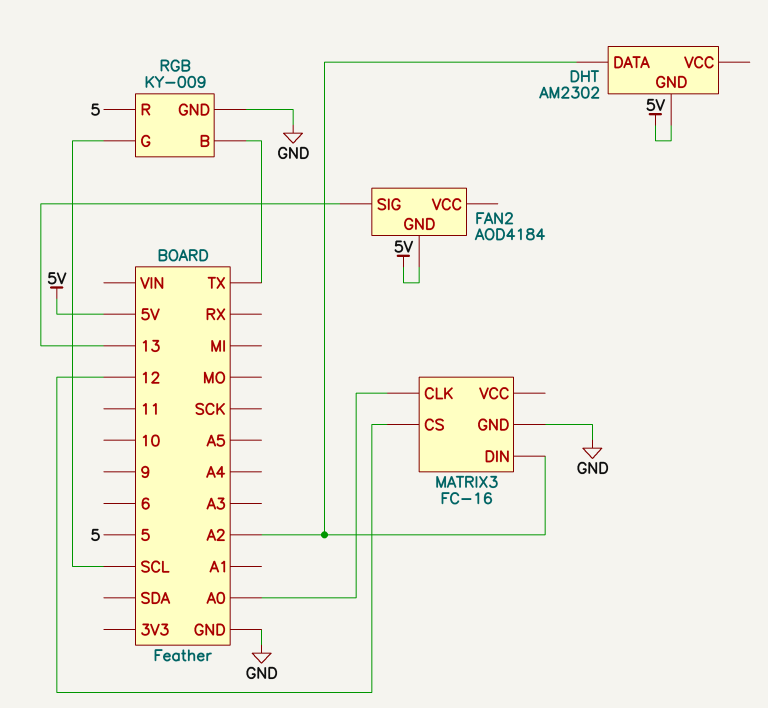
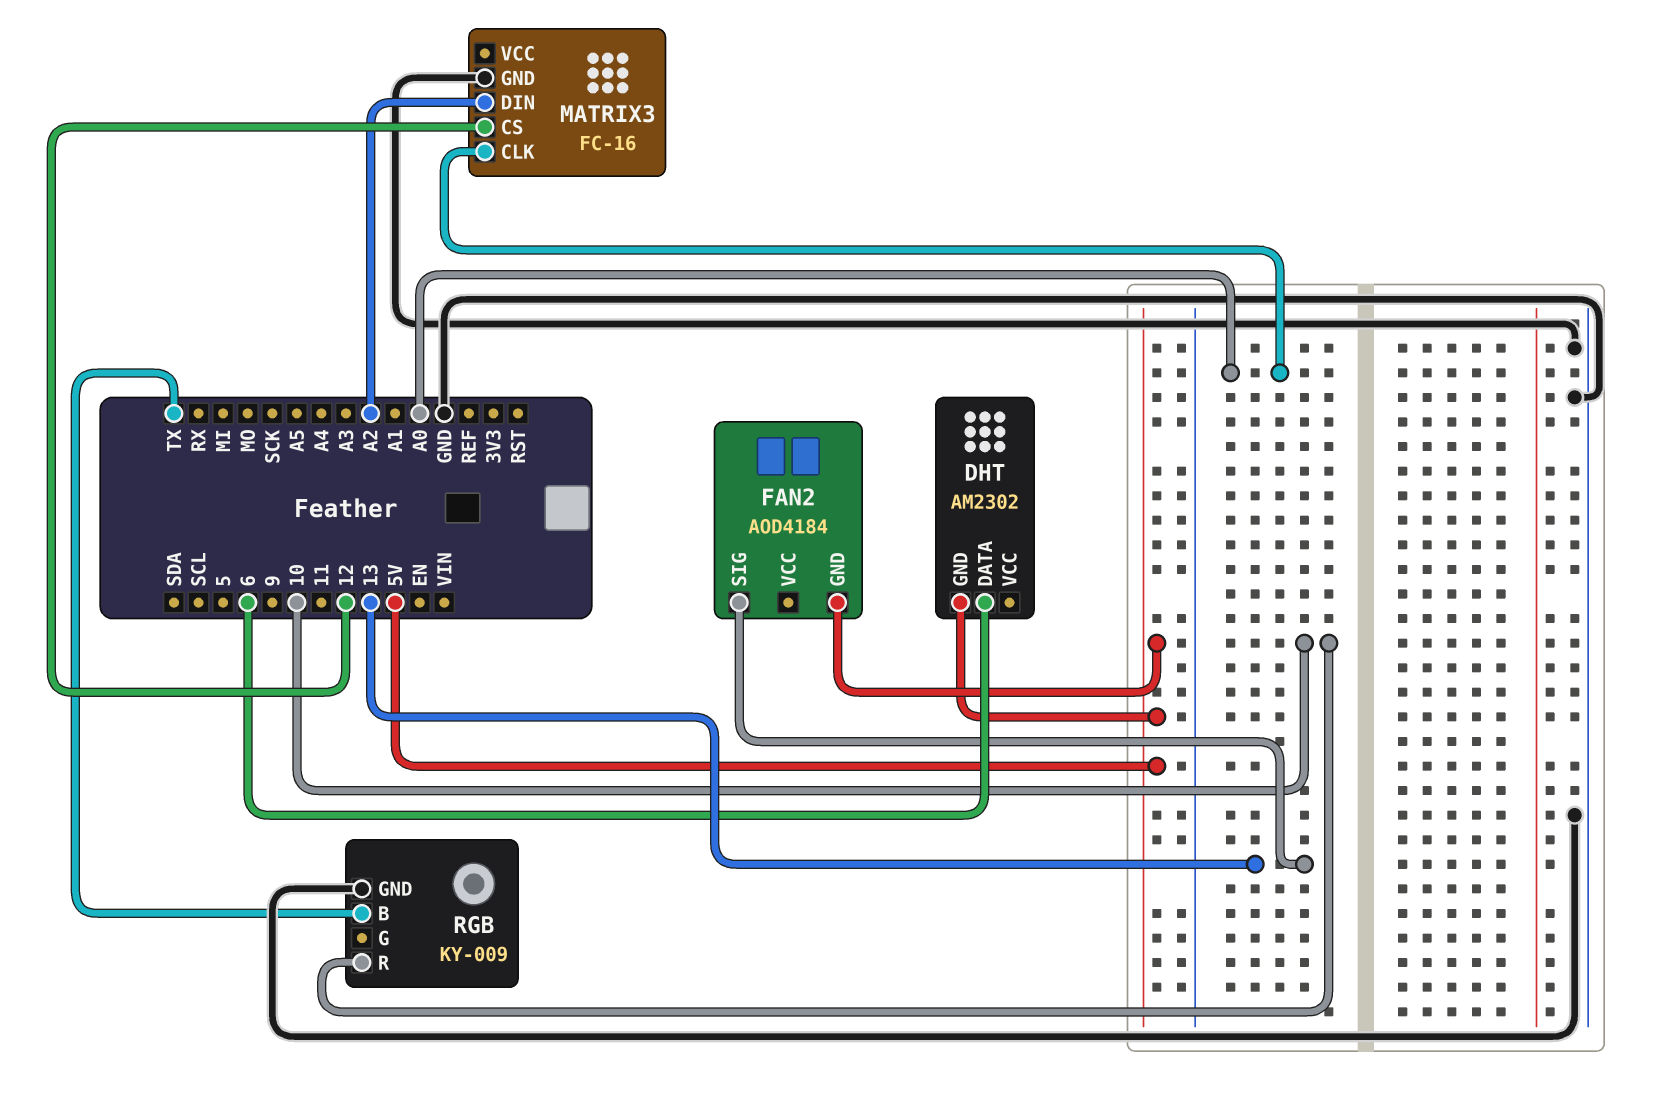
DHT pin DATA: A2 -> 6
RGB pin G: SCL -> none
RGB pin R: 5 -> 10

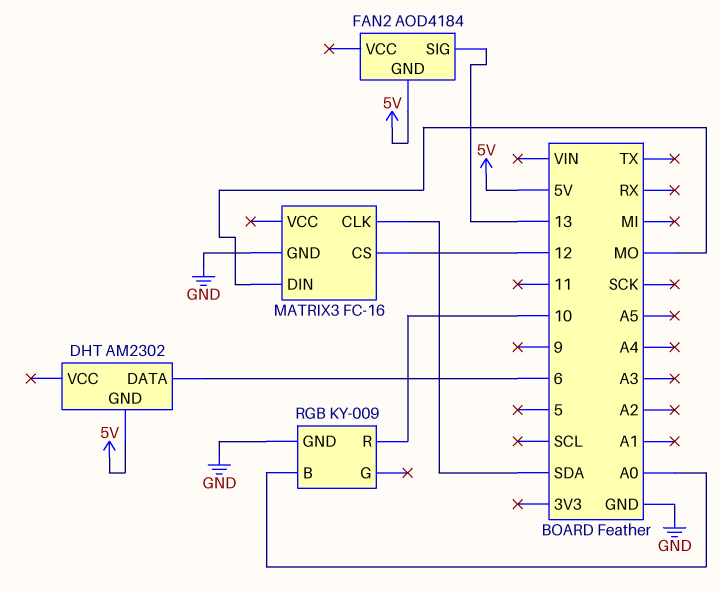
MATRIX3 pin CLK: A0 -> SDA
MATRIX3 pin DIN: A2 -> MO
RGB pin B: TX -> A0

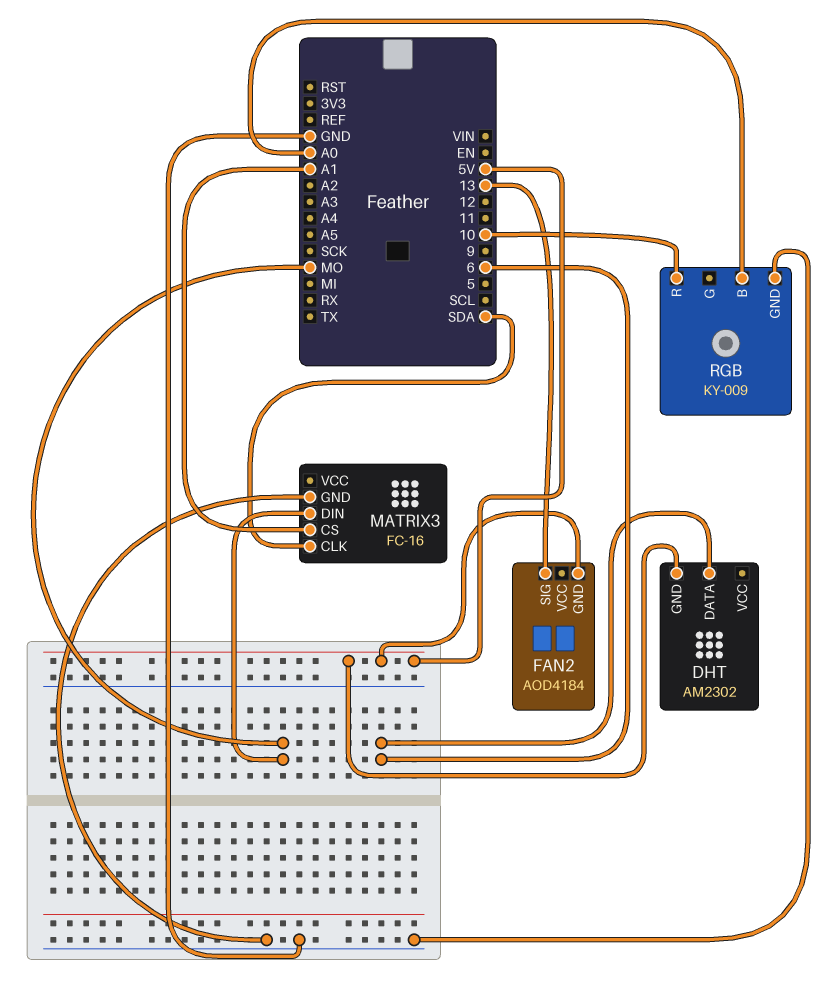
MATRIX3 pin CS: 12 -> A1

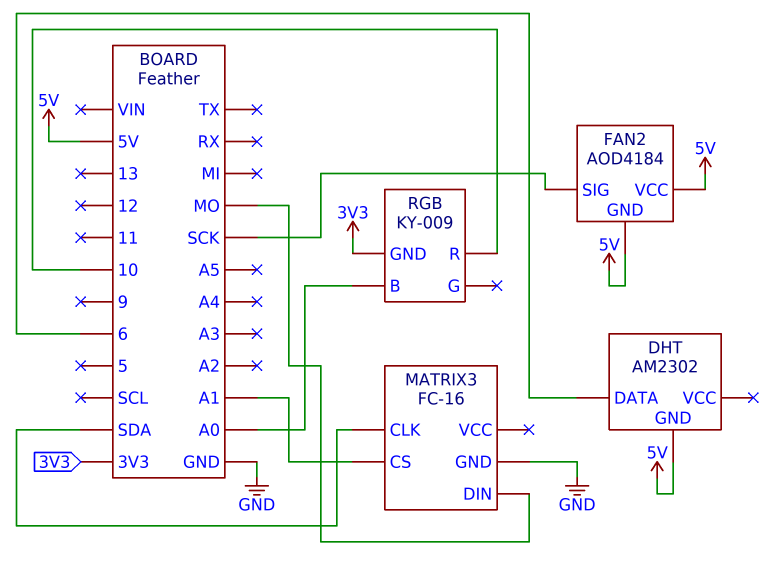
FAN2 pin SIG: 13 -> SCK
FAN2 pin VCC: none -> 5V
RGB pin GND: GND -> 3V3

